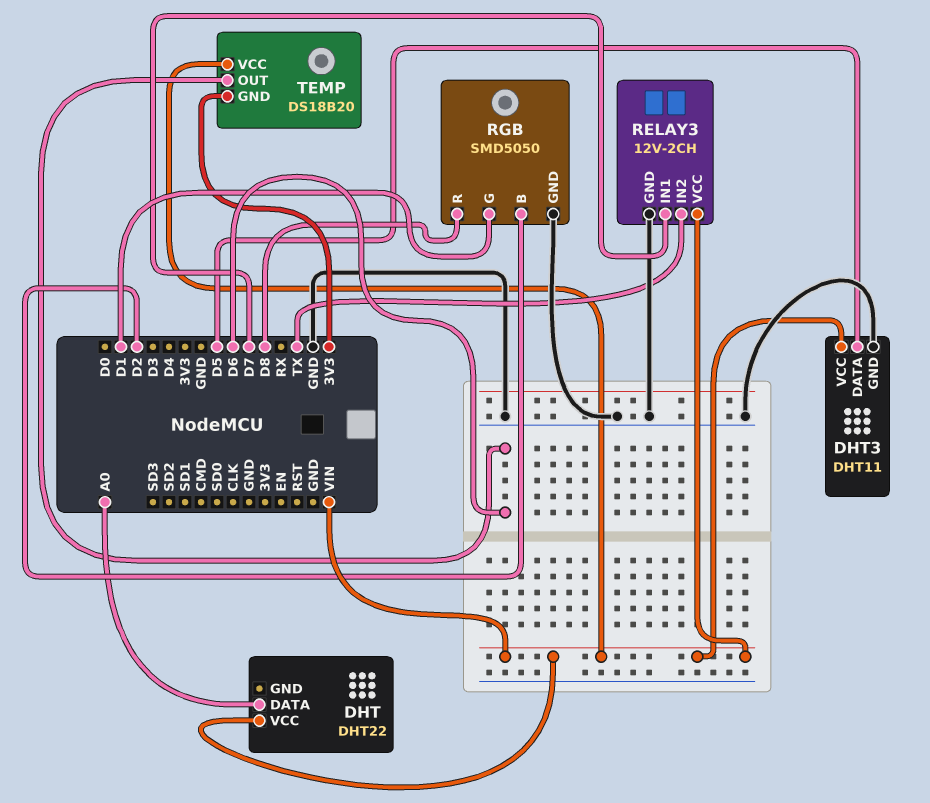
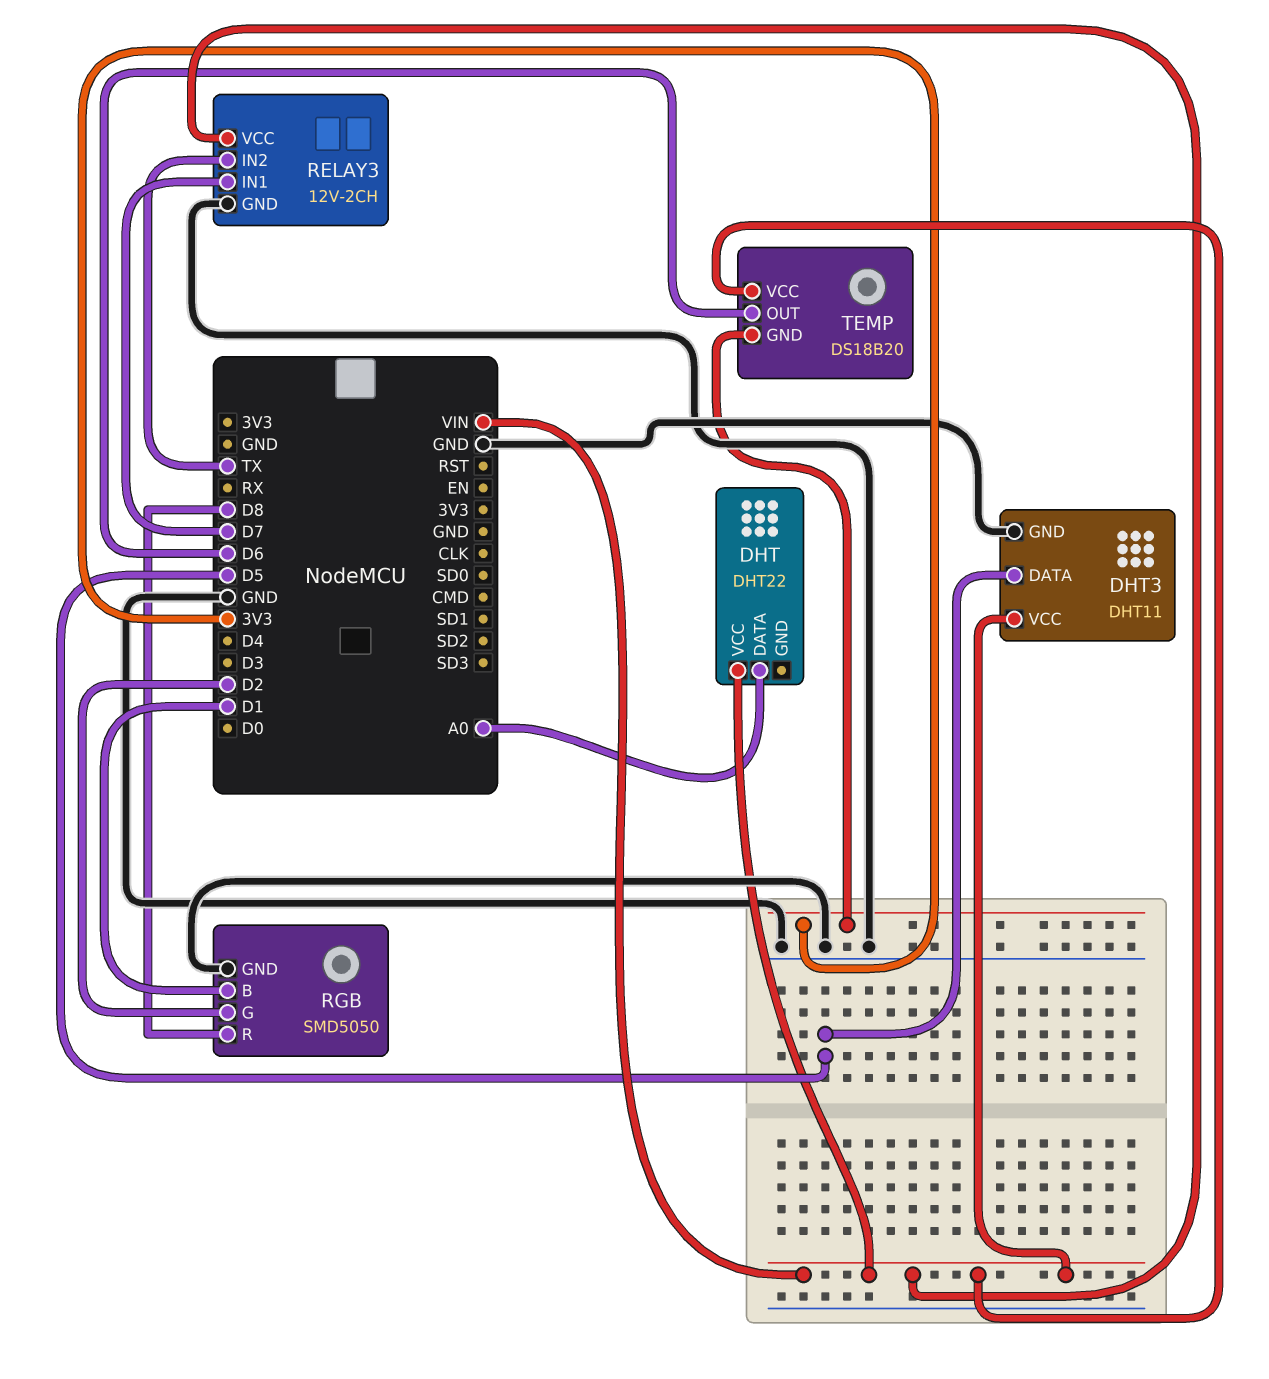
RGB pin B: D2 -> D1
RGB pin G: D1 -> D2

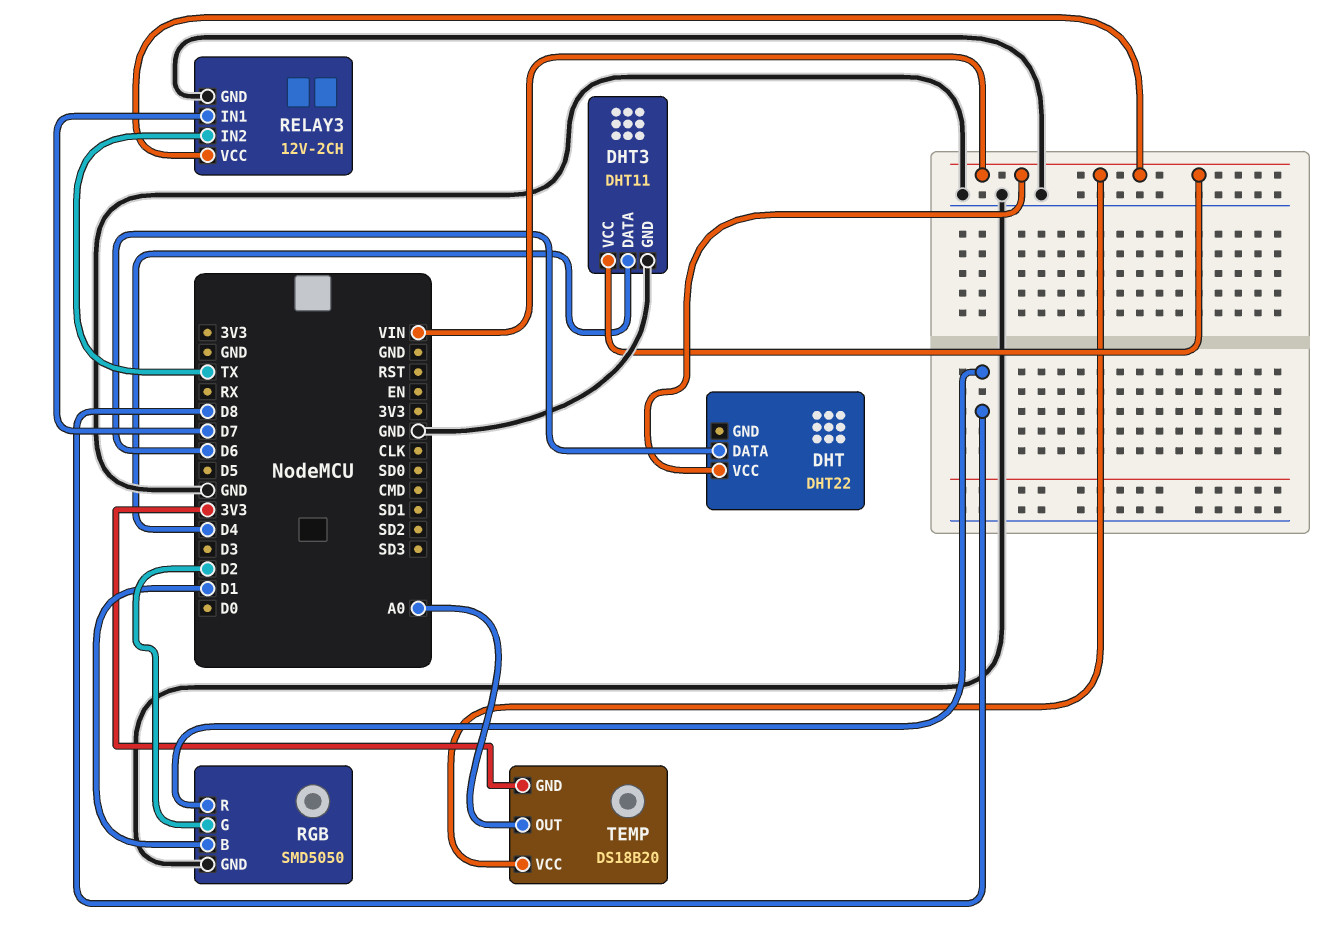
DHT pin DATA: A0 -> D6
DHT3 pin DATA: D5 -> D4
TEMP pin OUT: D6 -> A0

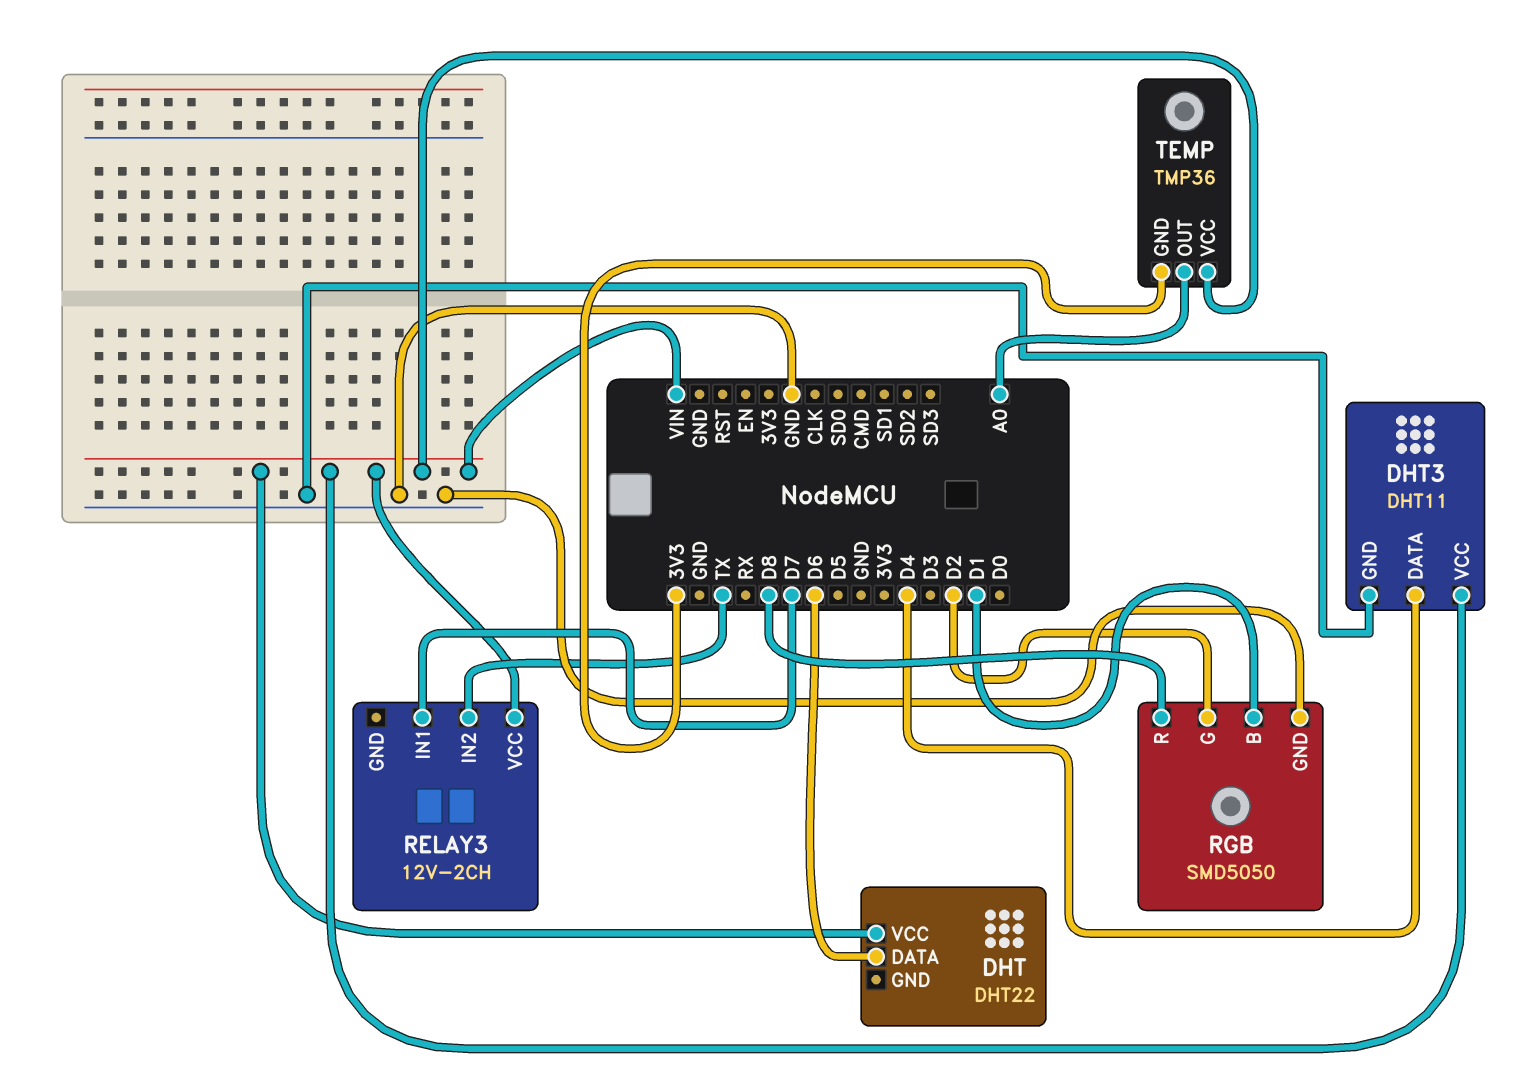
RELAY3 pin GND: GND -> none
TEMP: DS18B20 -> TMP36

